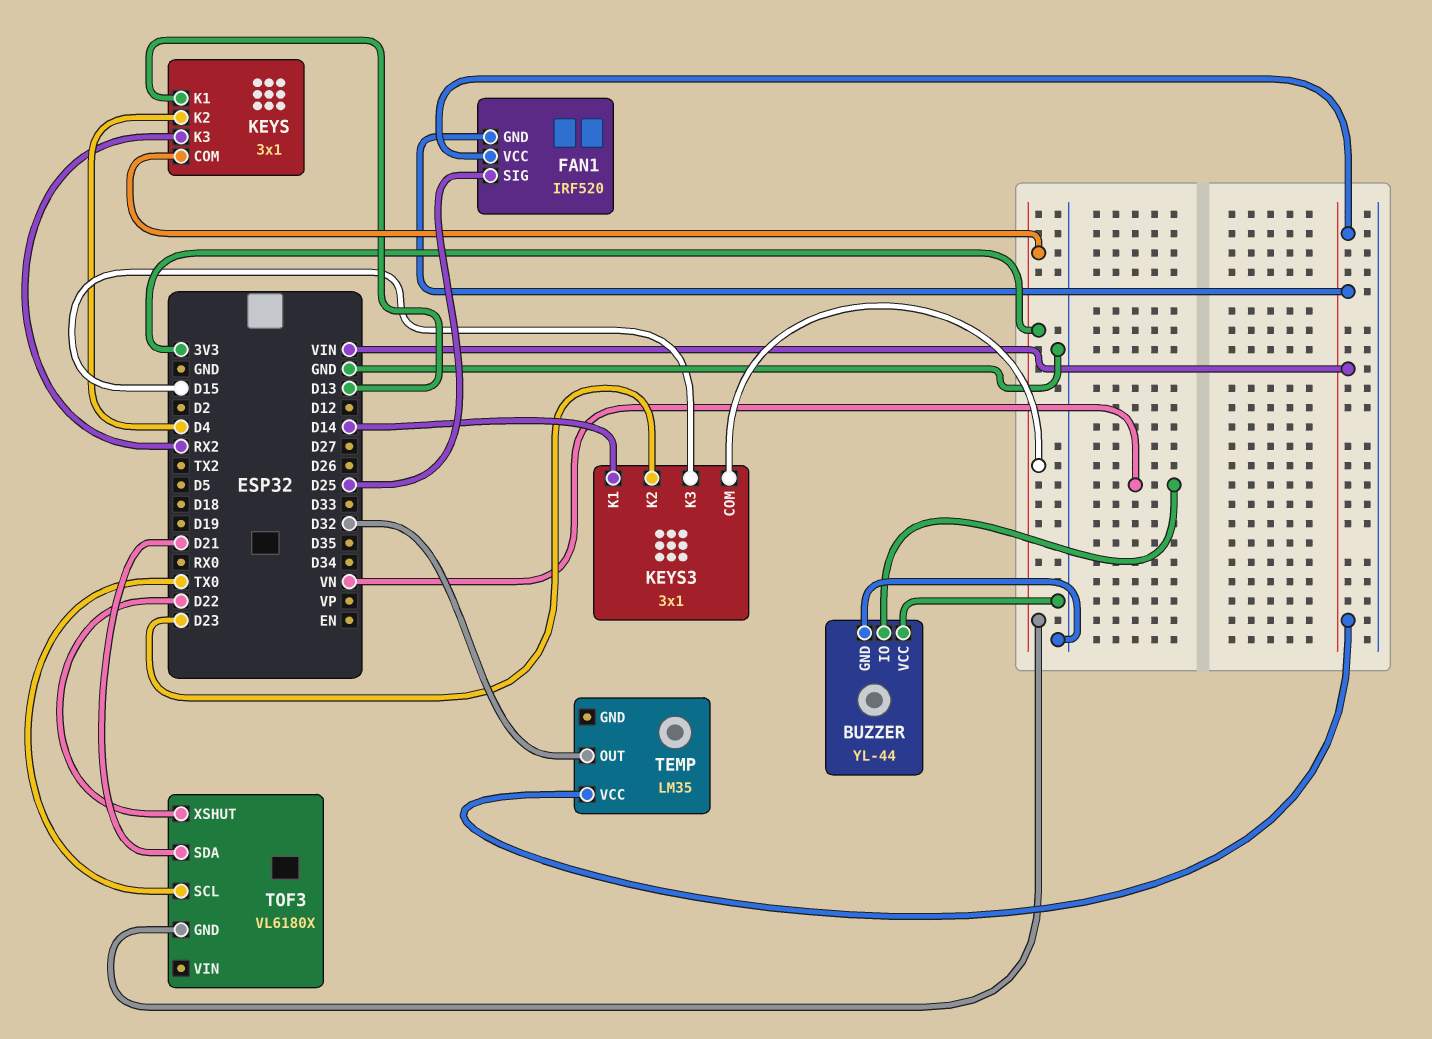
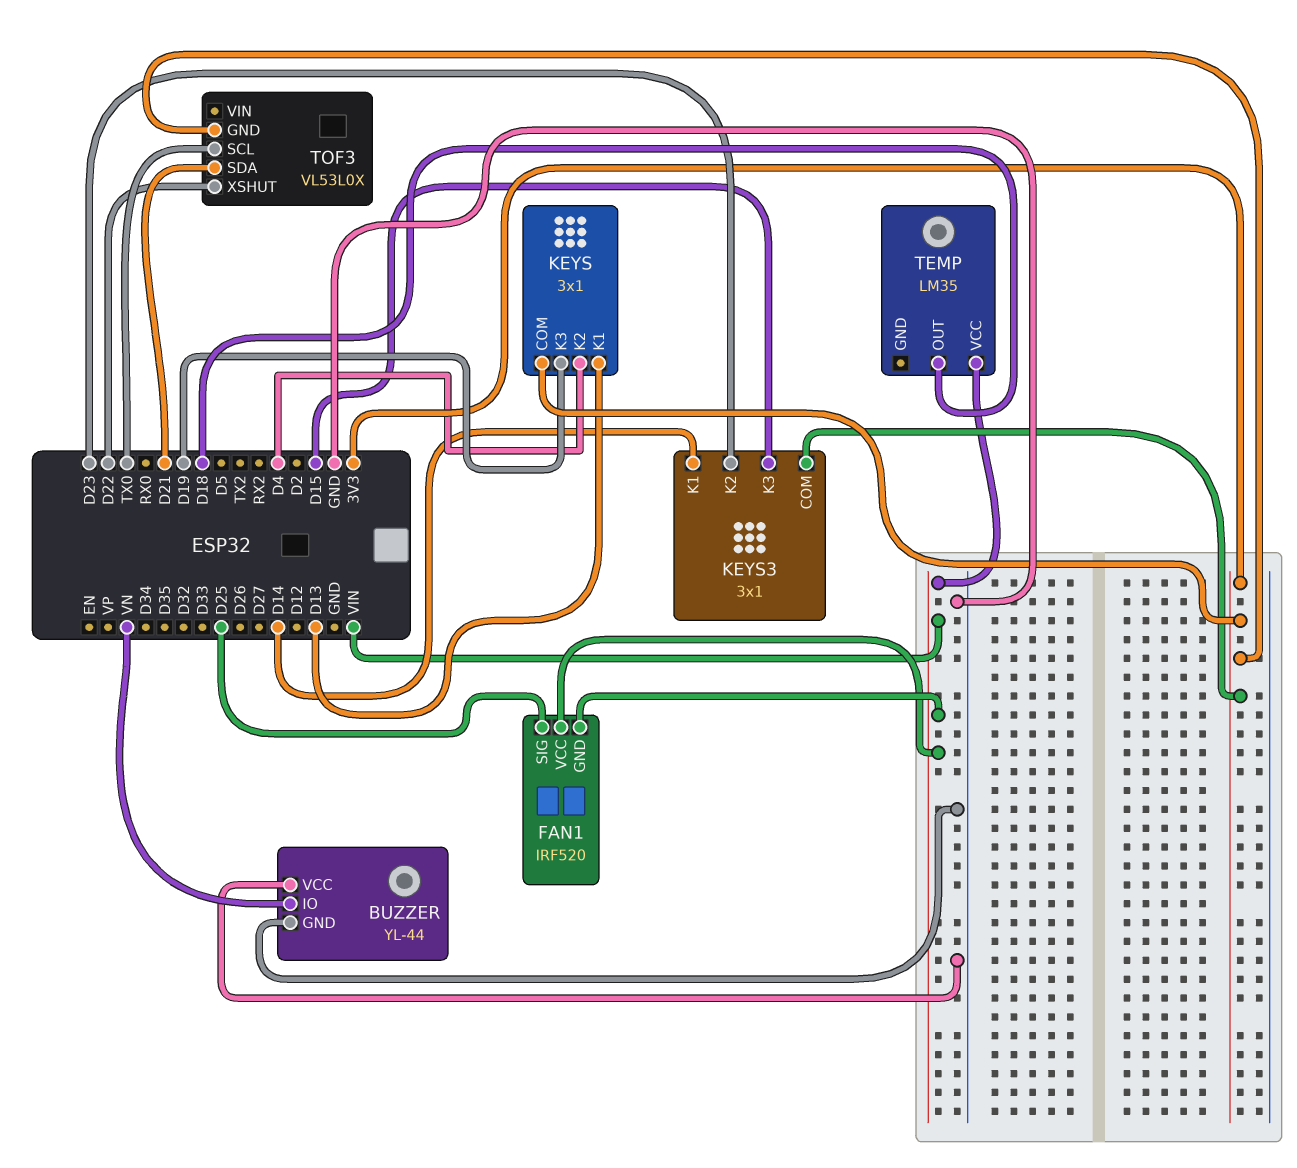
KEYS pin K3: RX2 -> D19
TEMP pin OUT: D32 -> D18
TOF3: VL6180X -> VL53L0X

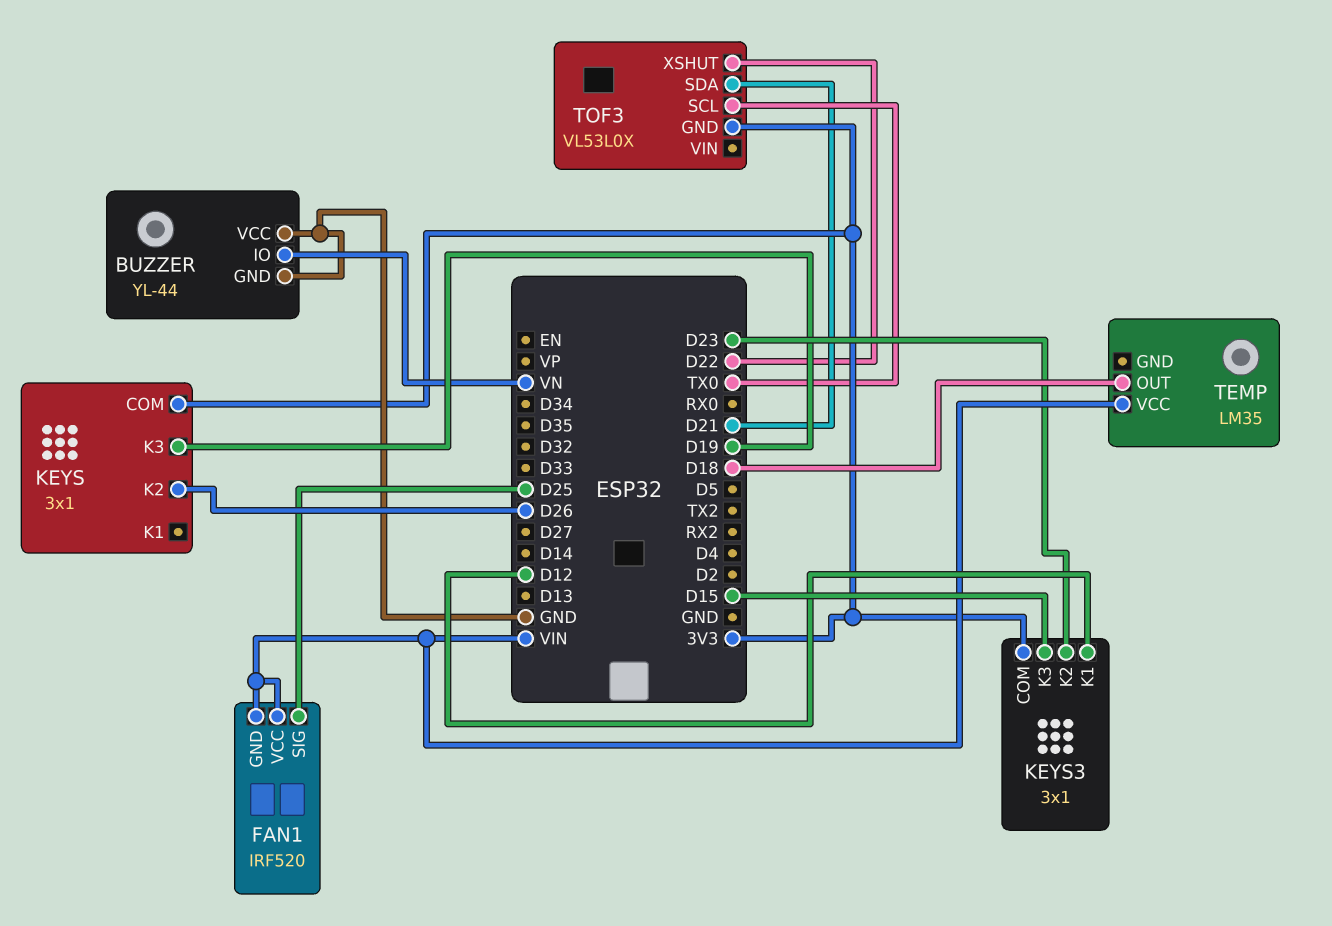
KEYS pin K1: D13 -> none
KEYS pin K2: D4 -> D26
KEYS3 pin K1: D14 -> D12

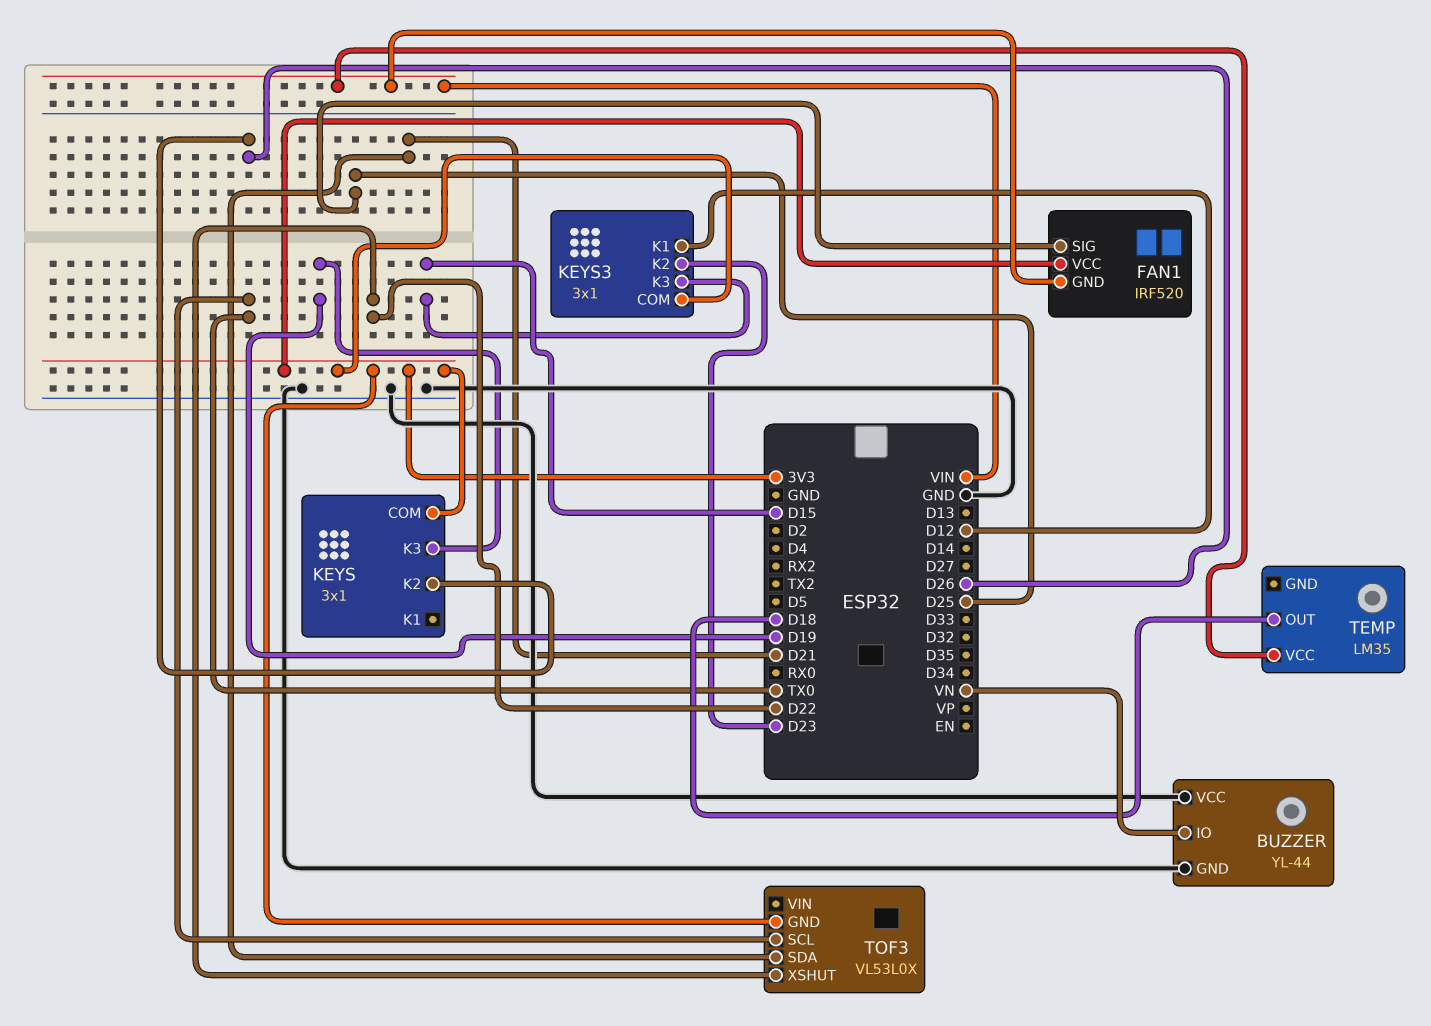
FAN1 pin VCC: VIN -> 3V3

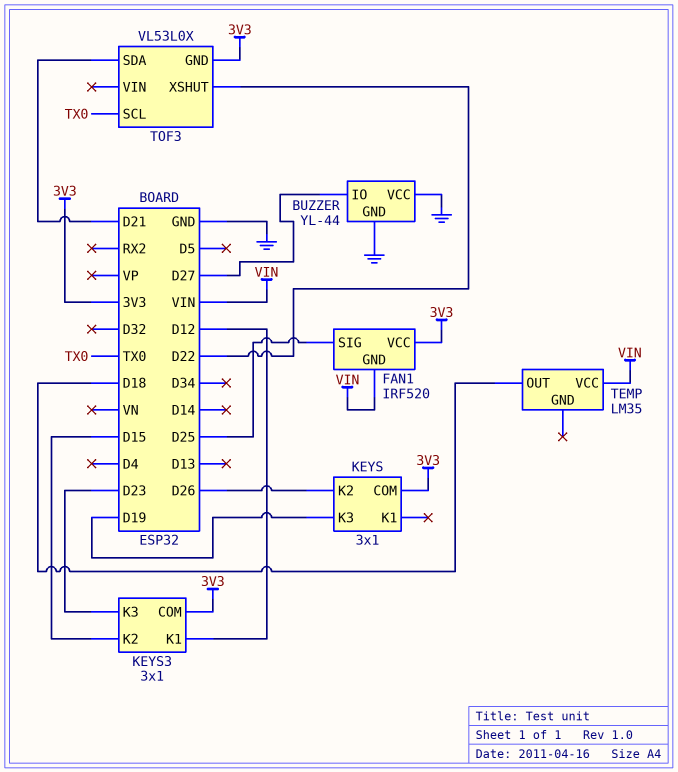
BUZZER pin IO: VN -> D27
KEYS3 pin K2: D23 -> D15
KEYS3 pin K3: D15 -> D23

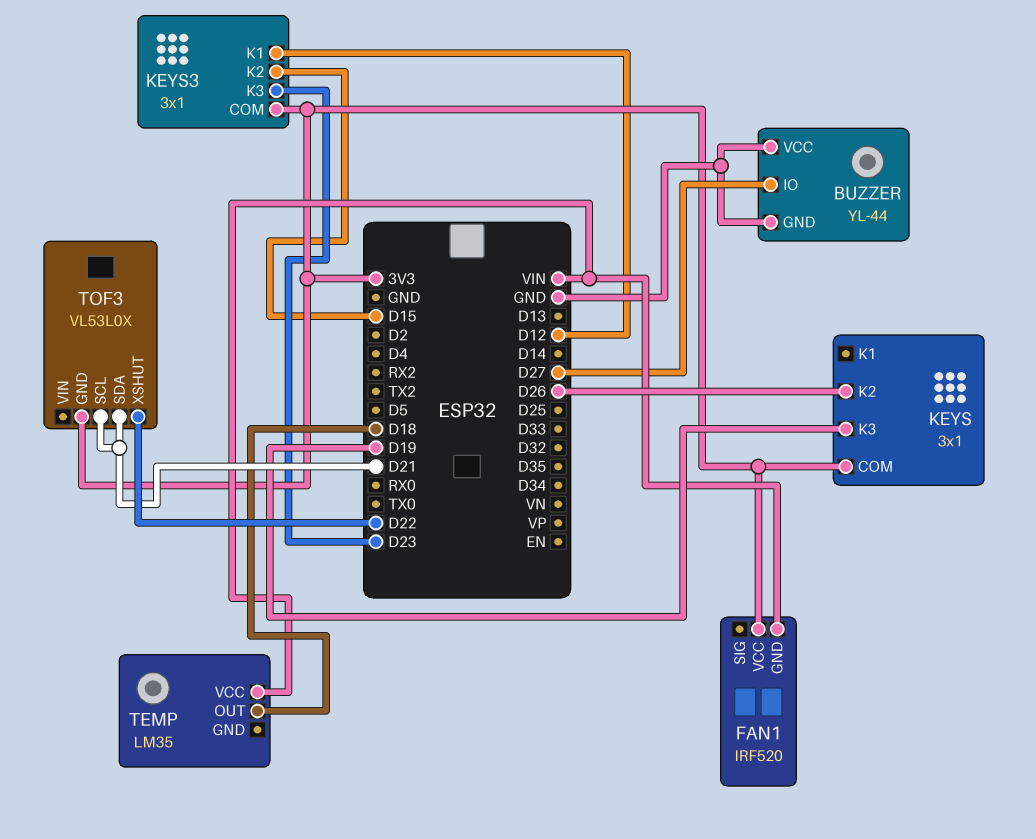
FAN1 pin SIG: D25 -> none
TOF3 pin SCL: TX0 -> D21

